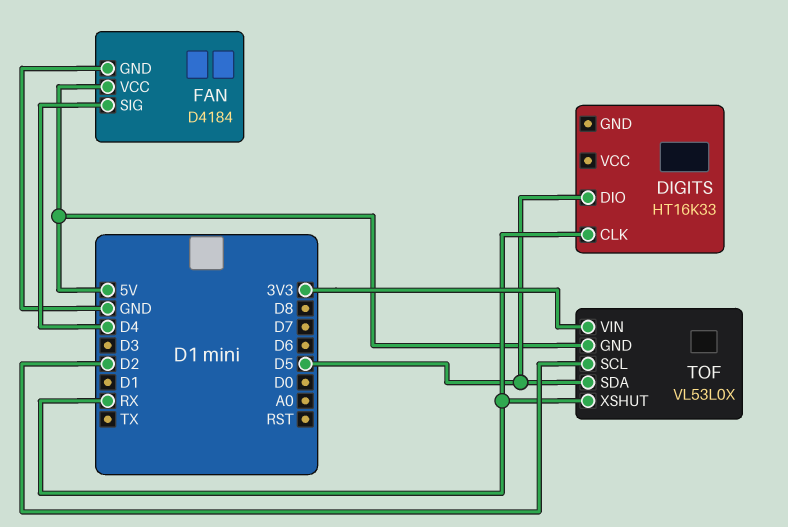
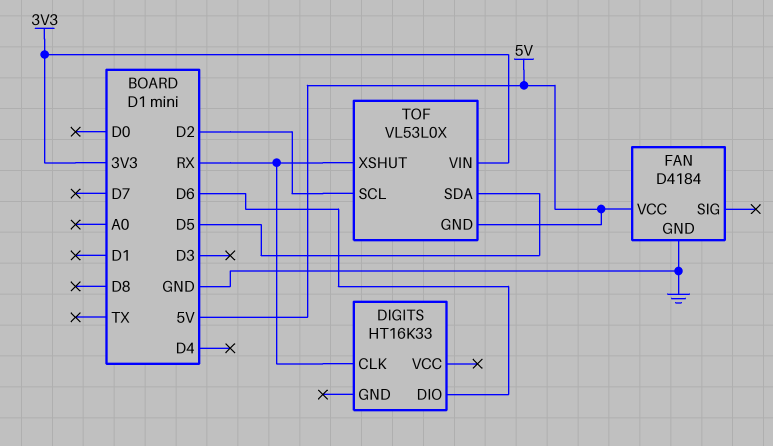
DIGITS pin DIO: D5 -> D6
FAN pin SIG: D4 -> none

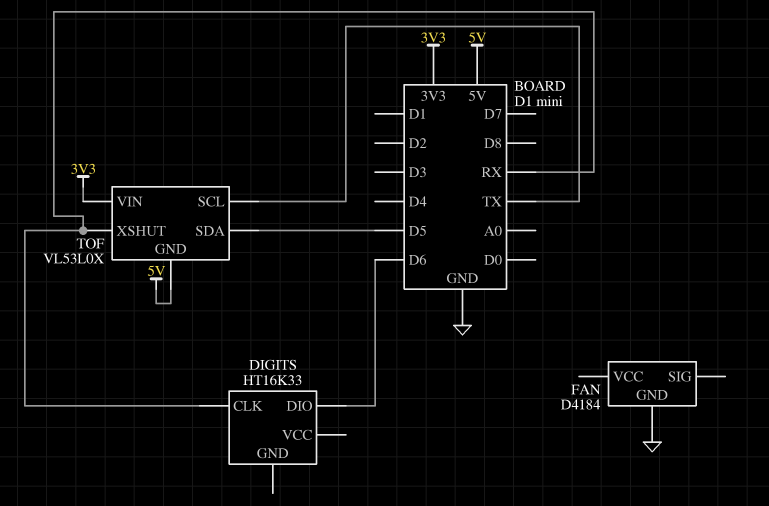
FAN pin VCC: 5V -> none
TOF pin SCL: D2 -> TX

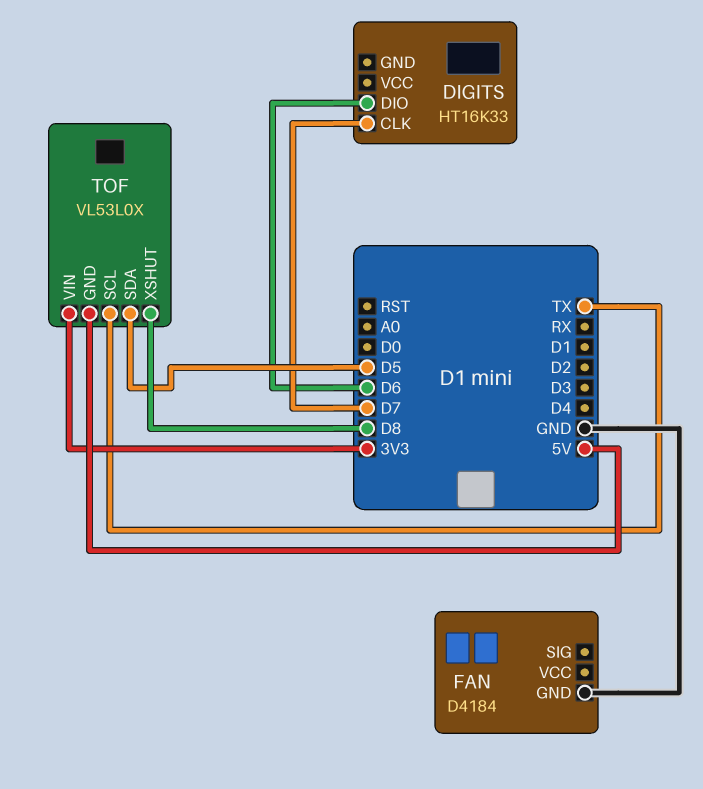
DIGITS pin CLK: RX -> D7
TOF pin XSHUT: RX -> D8

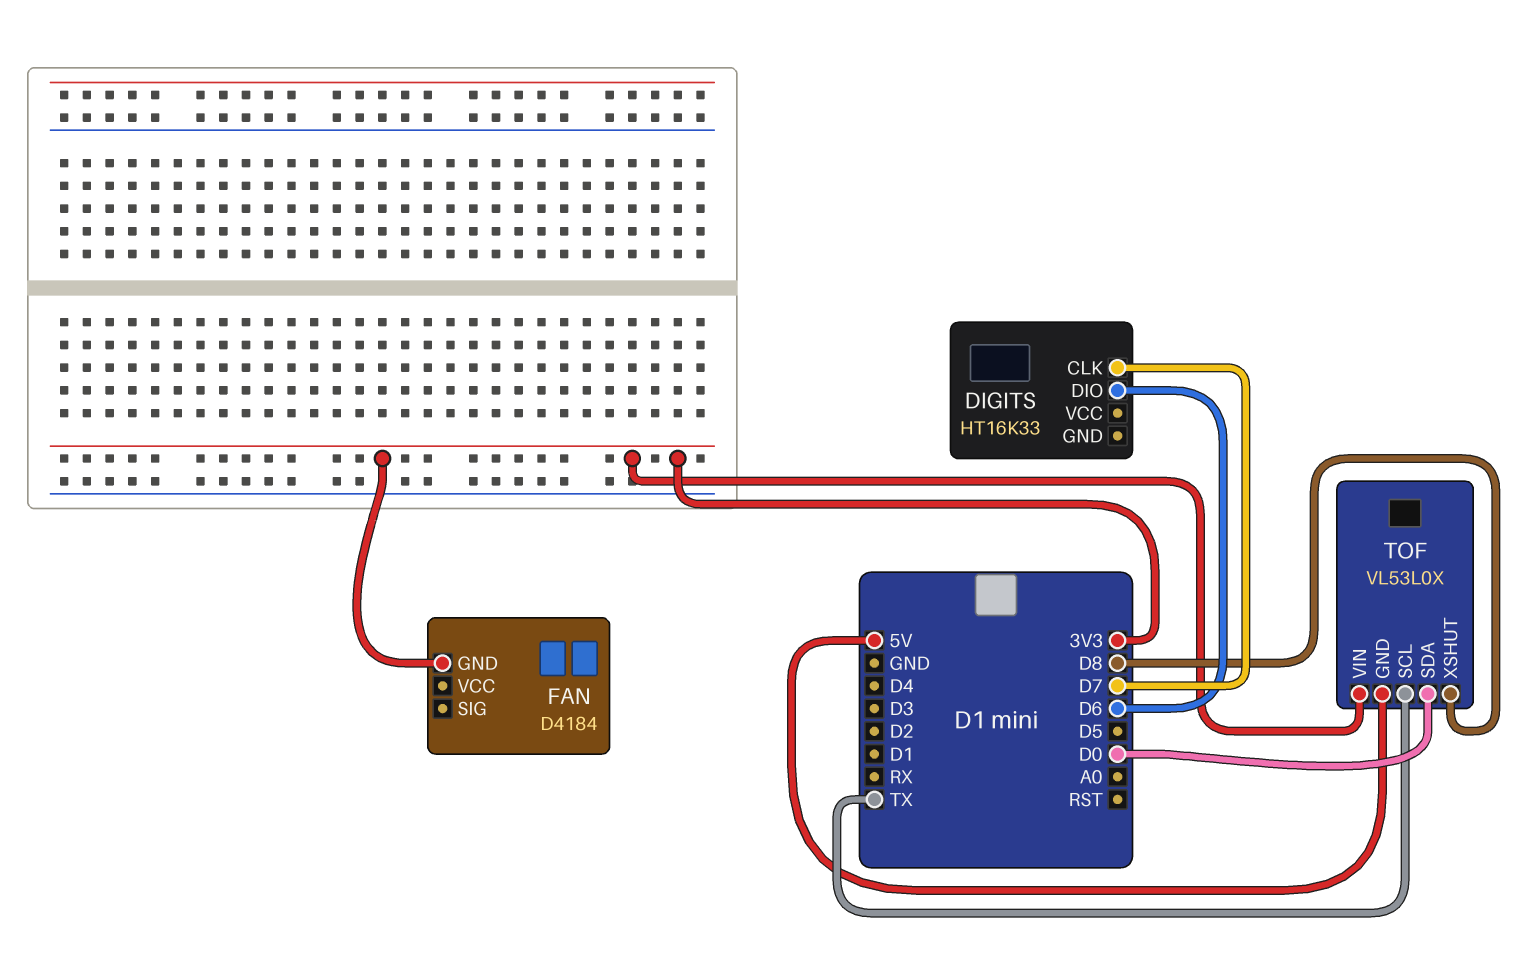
FAN pin GND: GND -> 3V3
TOF pin SDA: D5 -> D0

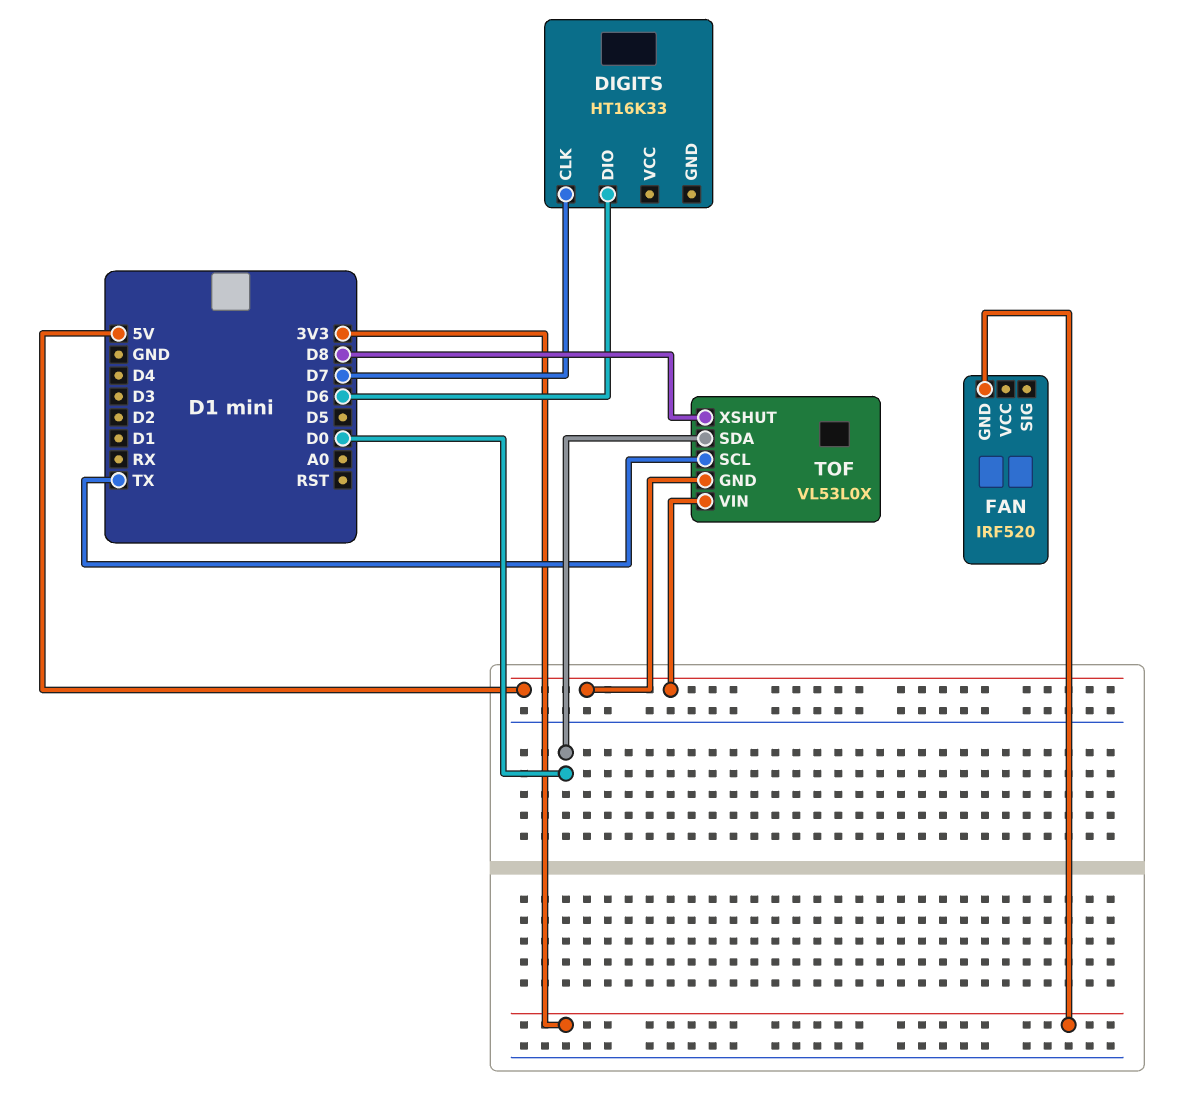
FAN: D4184 -> IRF520
TOF pin VIN: 3V3 -> 5V

